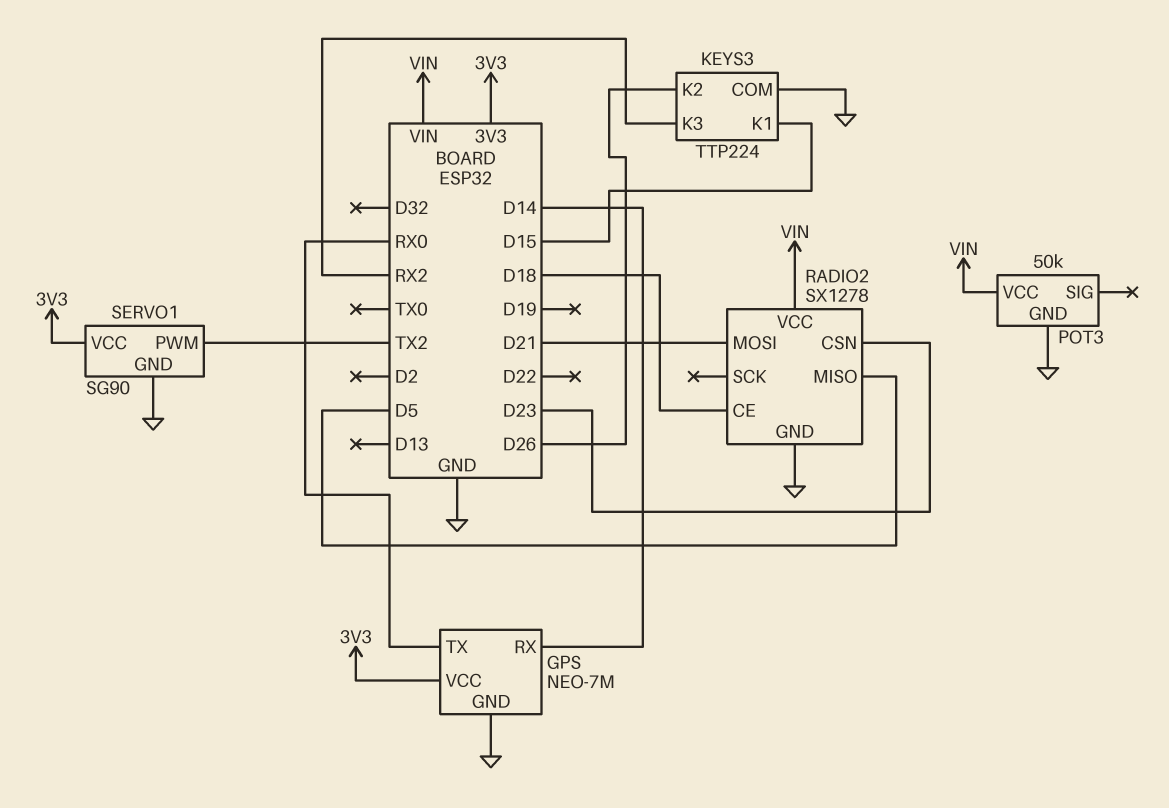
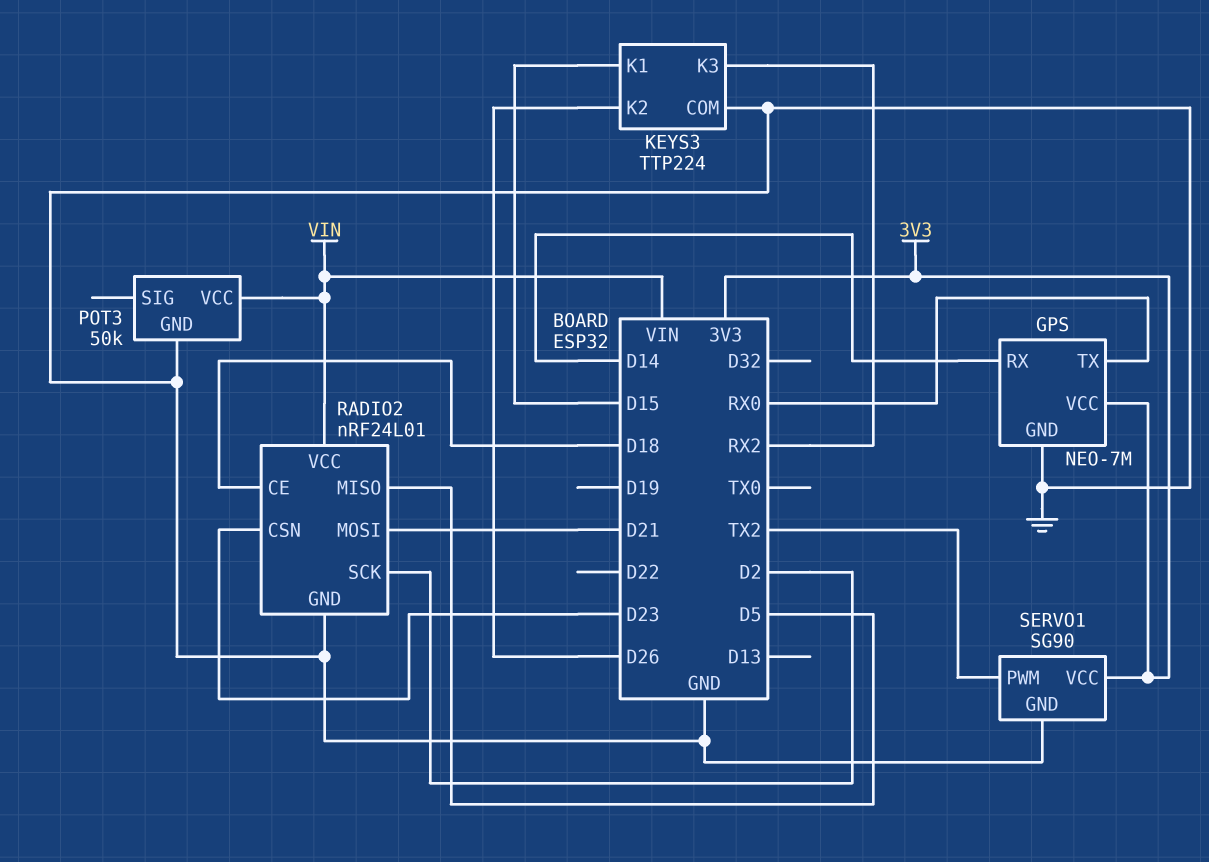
RADIO2: SX1278 -> nRF24L01
RADIO2 pin SCK: none -> D2

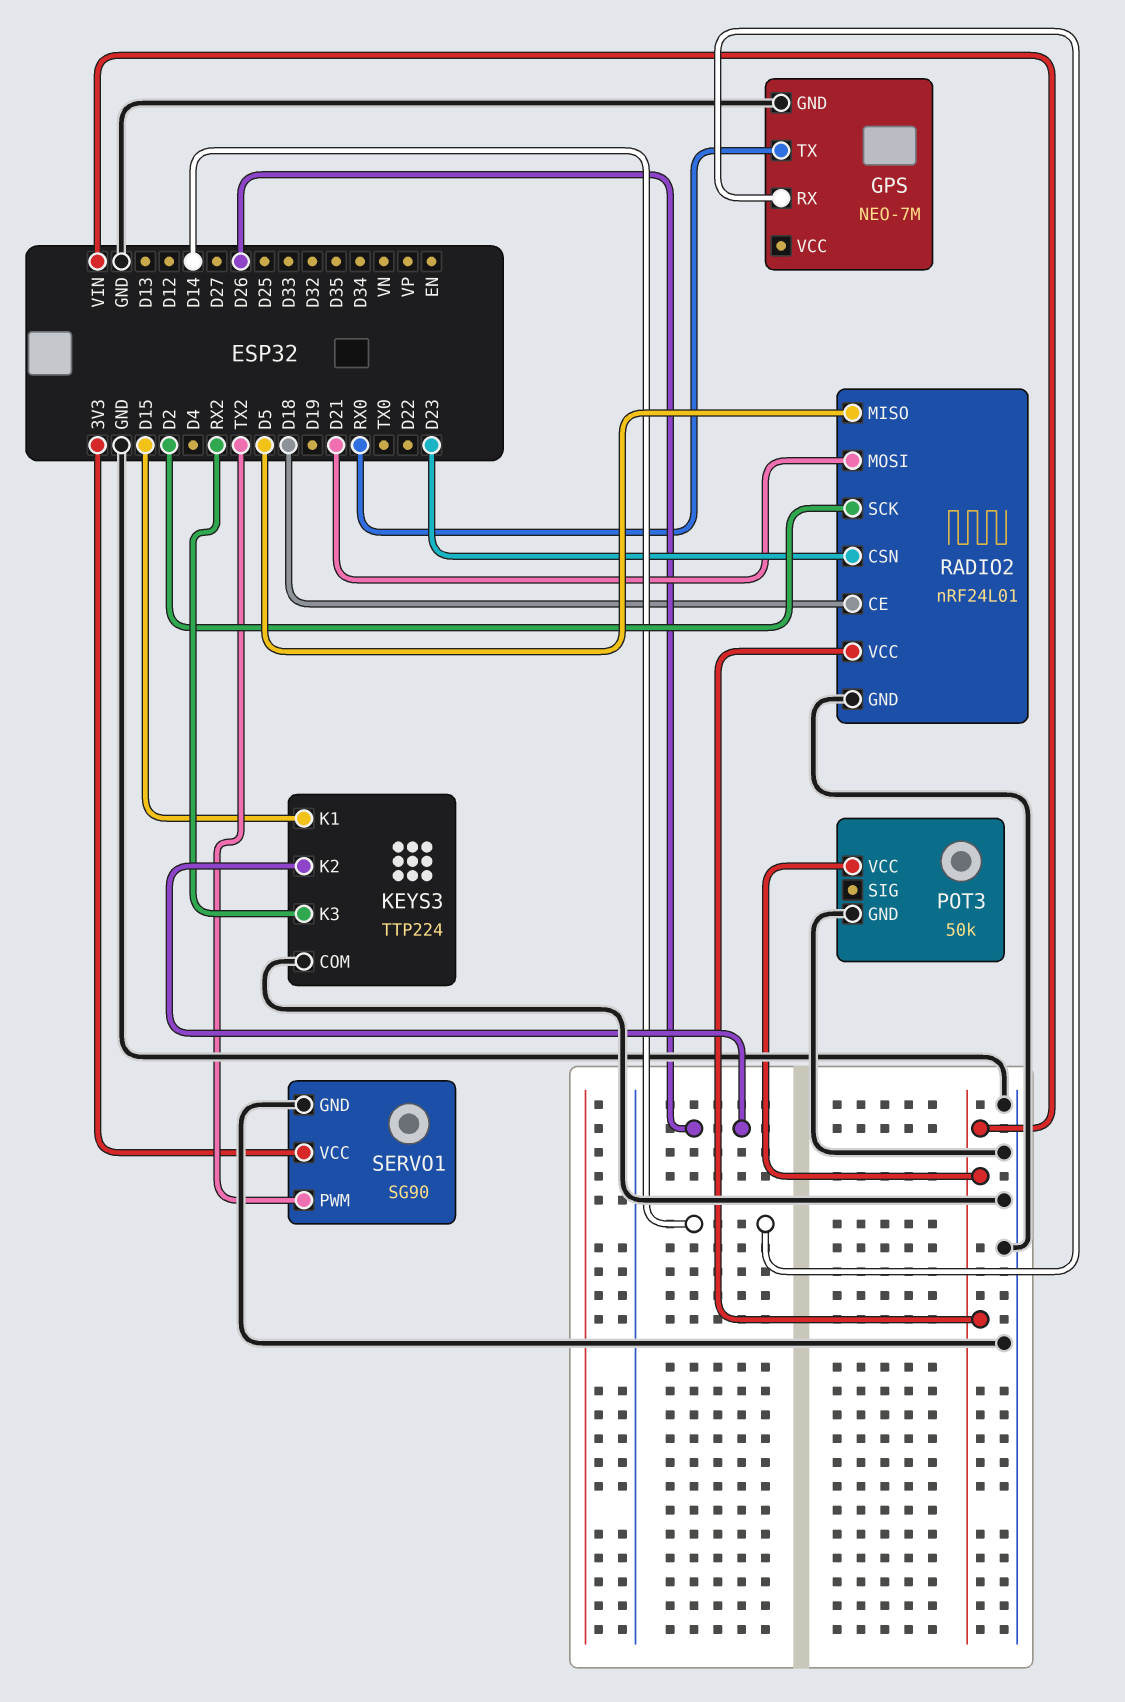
GPS pin VCC: 3V3 -> none

